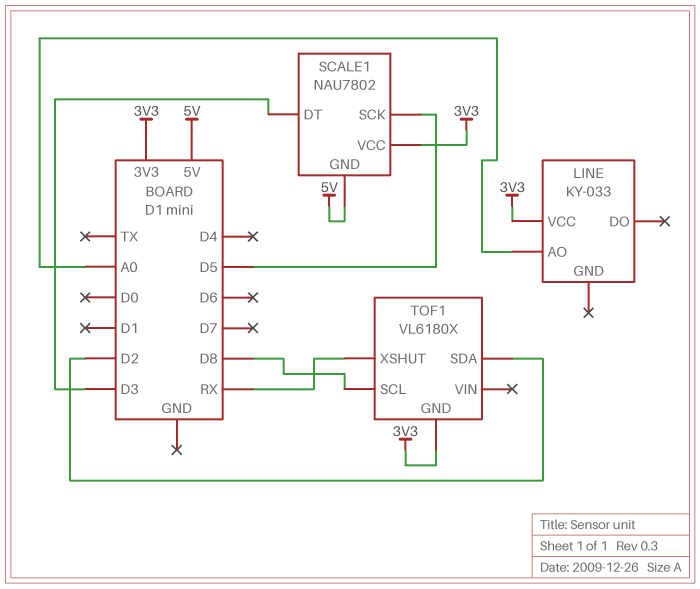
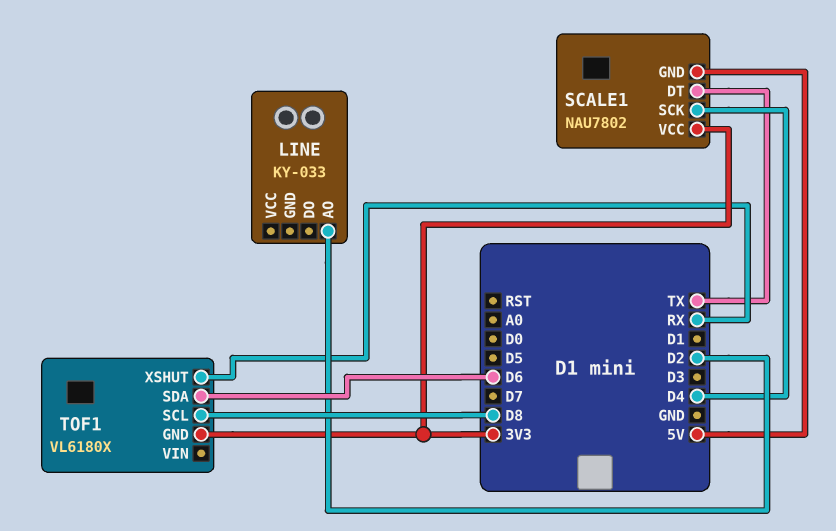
LINE pin AO: A0 -> D2
LINE pin VCC: 3V3 -> none
SCALE1 pin DT: D3 -> TX
SCALE1 pin SCK: D5 -> D4
TOF1 pin SDA: D2 -> D6

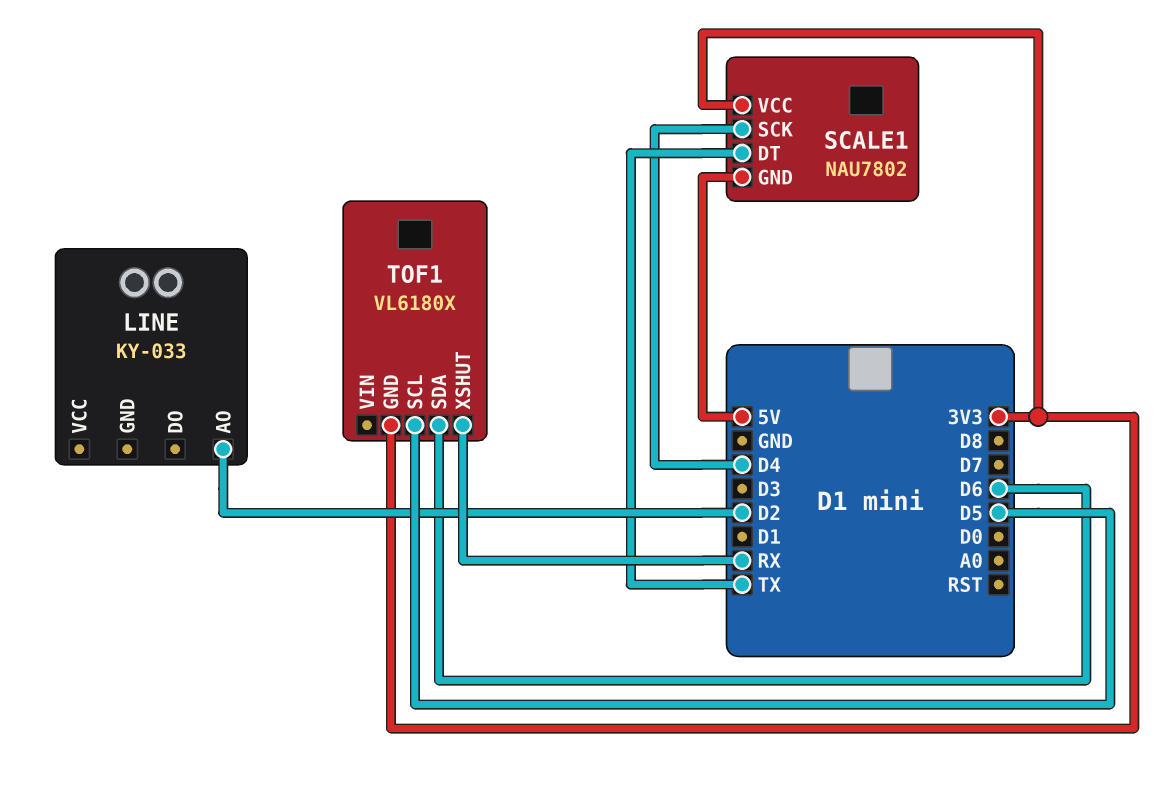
TOF1 pin SCL: D8 -> D5

